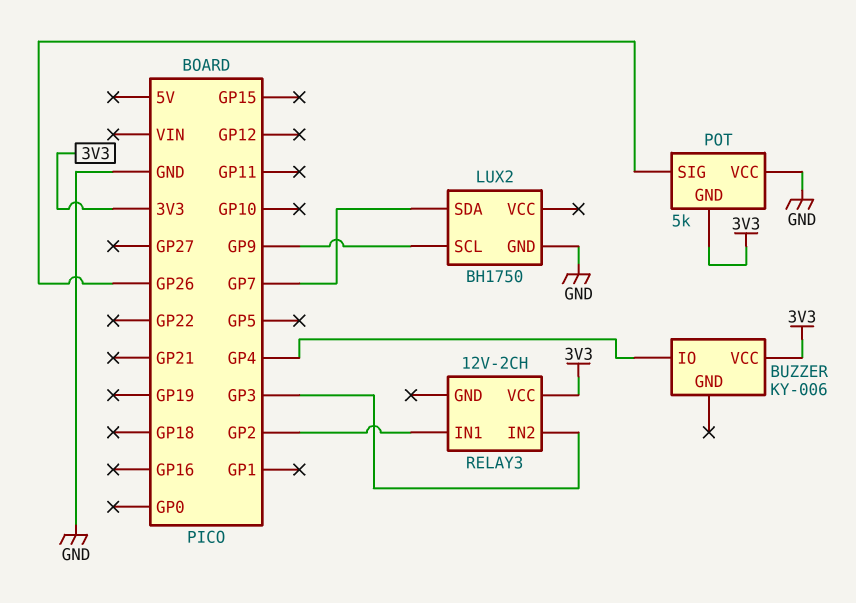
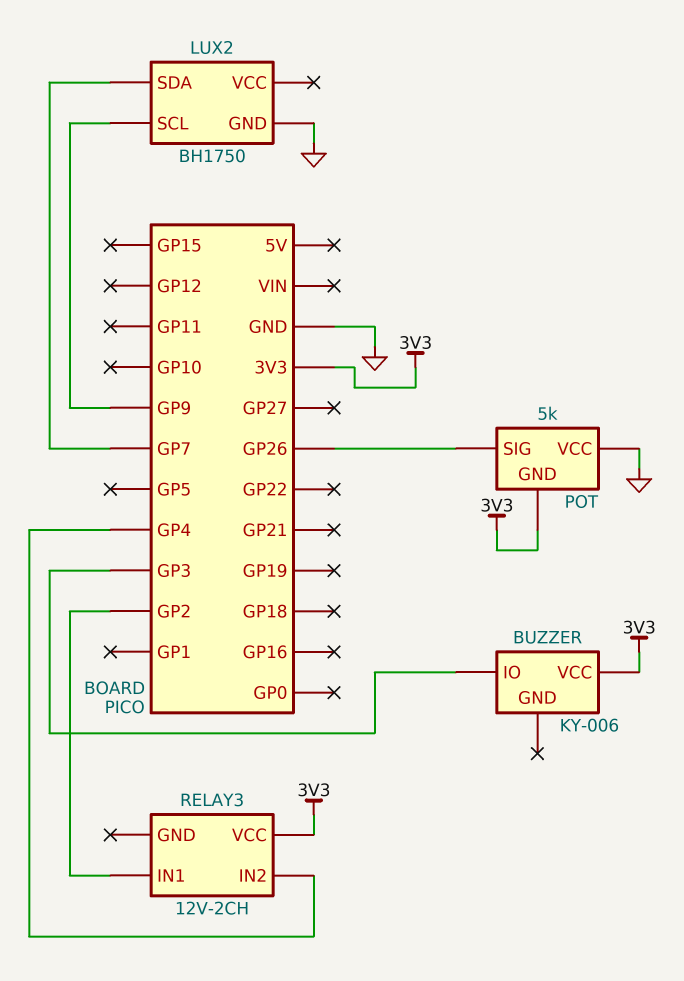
BUZZER pin IO: GP4 -> GP3
RELAY3 pin IN2: GP3 -> GP4

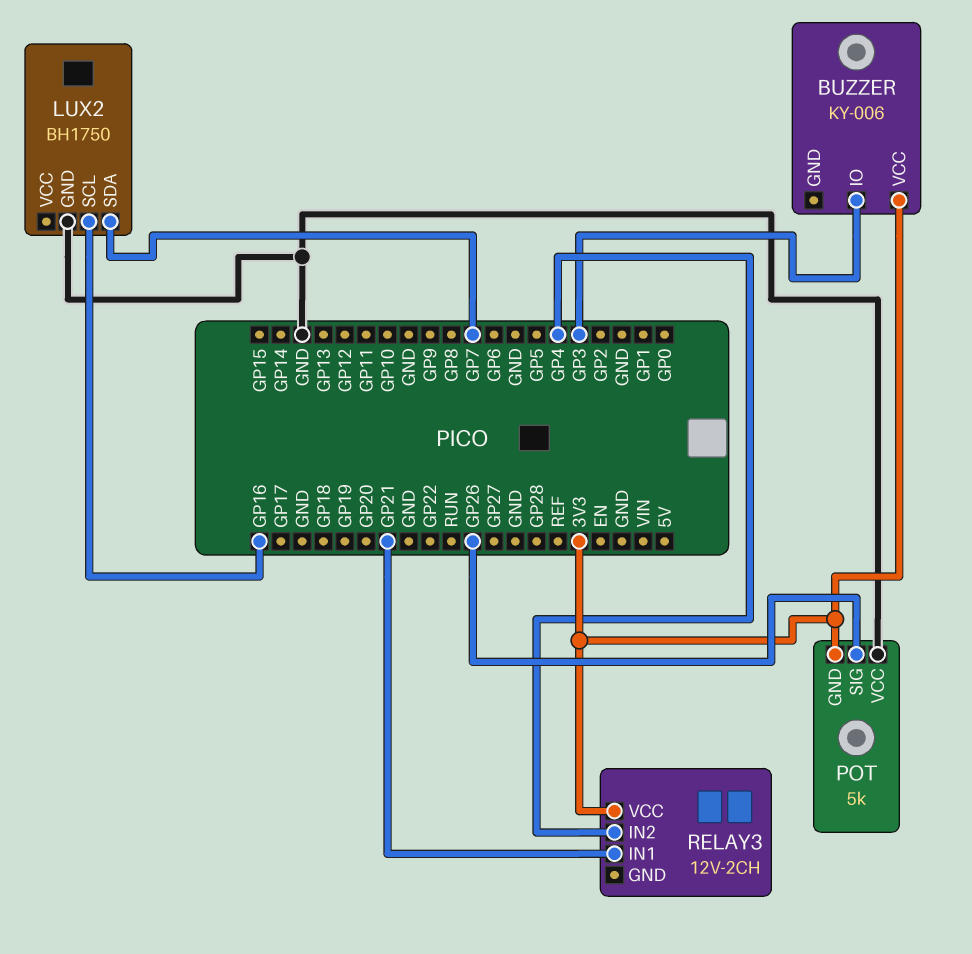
LUX2 pin SCL: GP9 -> GP16
RELAY3 pin IN1: GP2 -> GP21

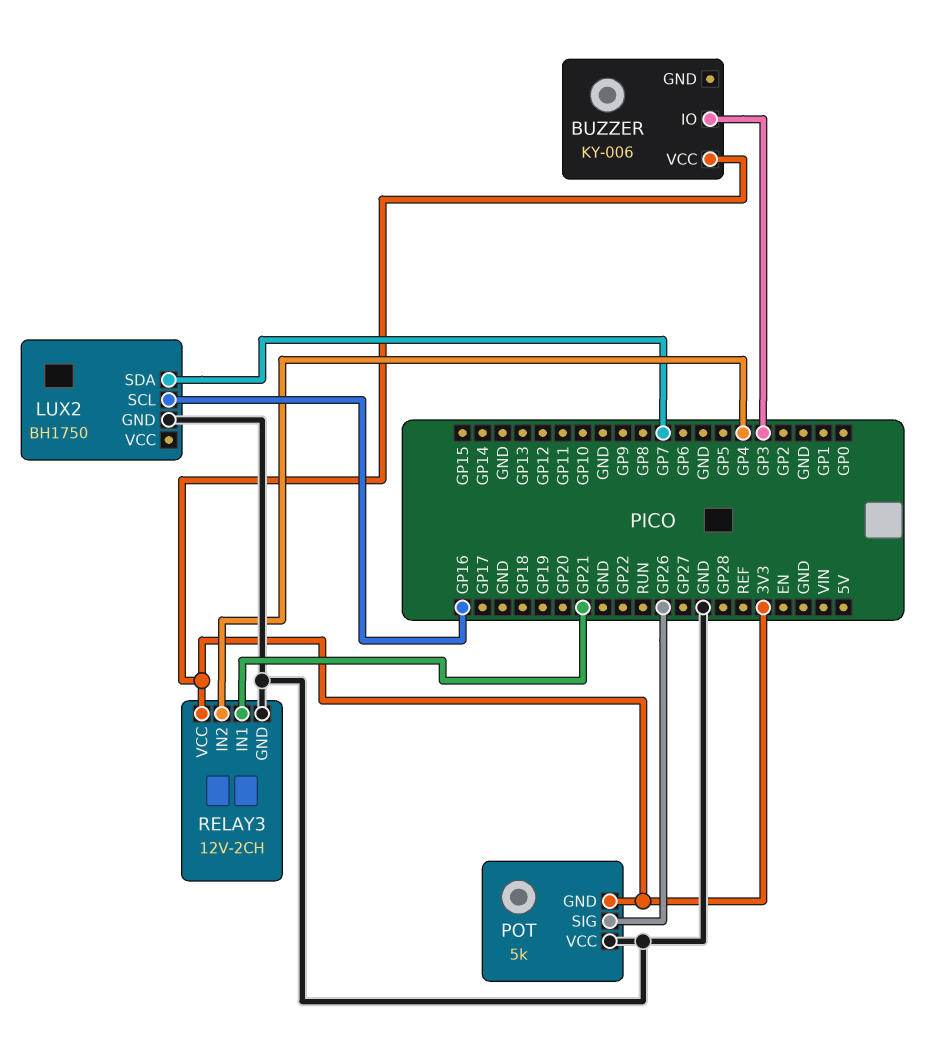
RELAY3 pin GND: none -> GND

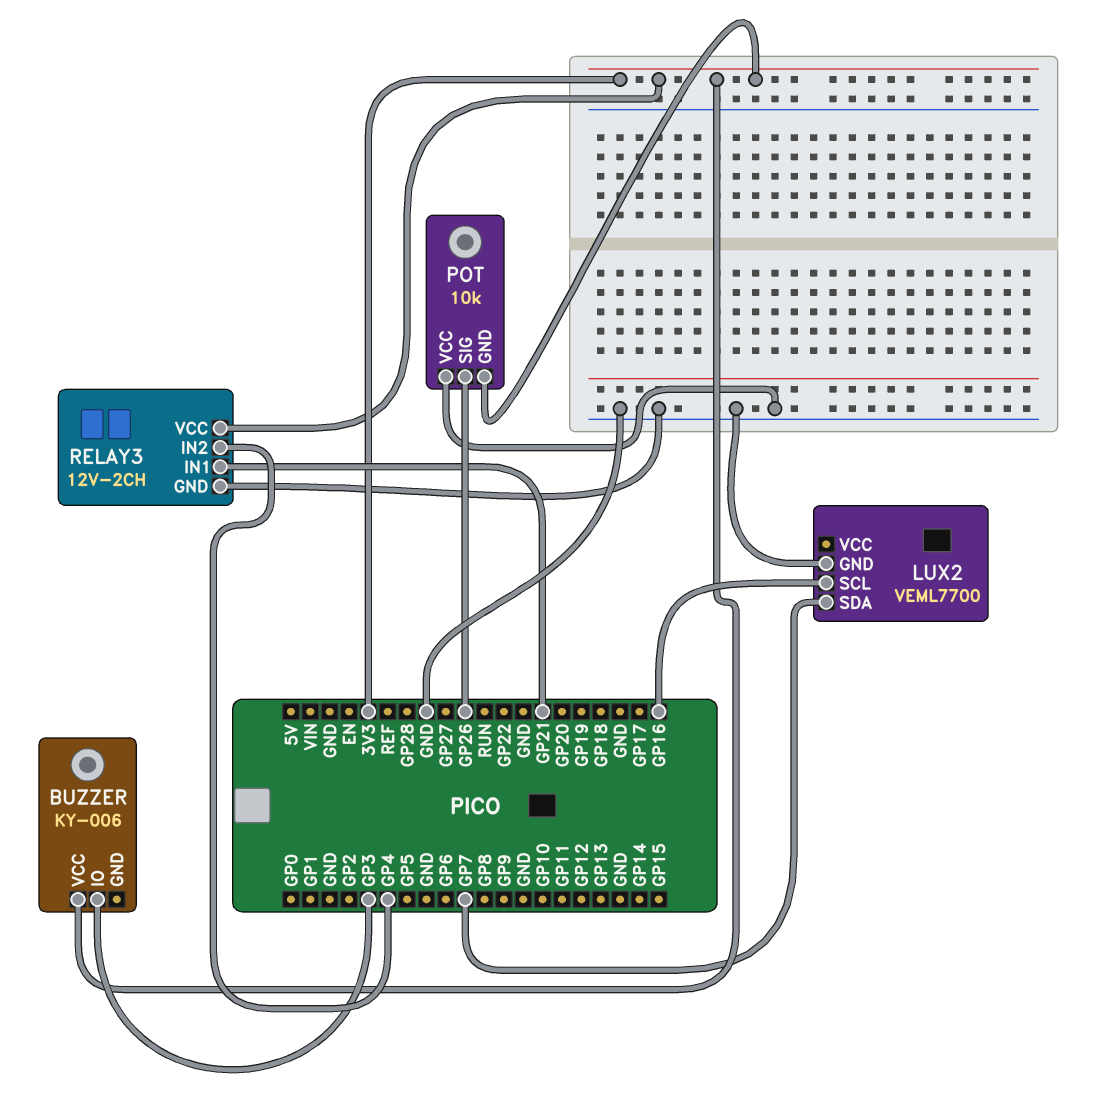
LUX2: BH1750 -> VEML7700
POT: 5k -> 10k

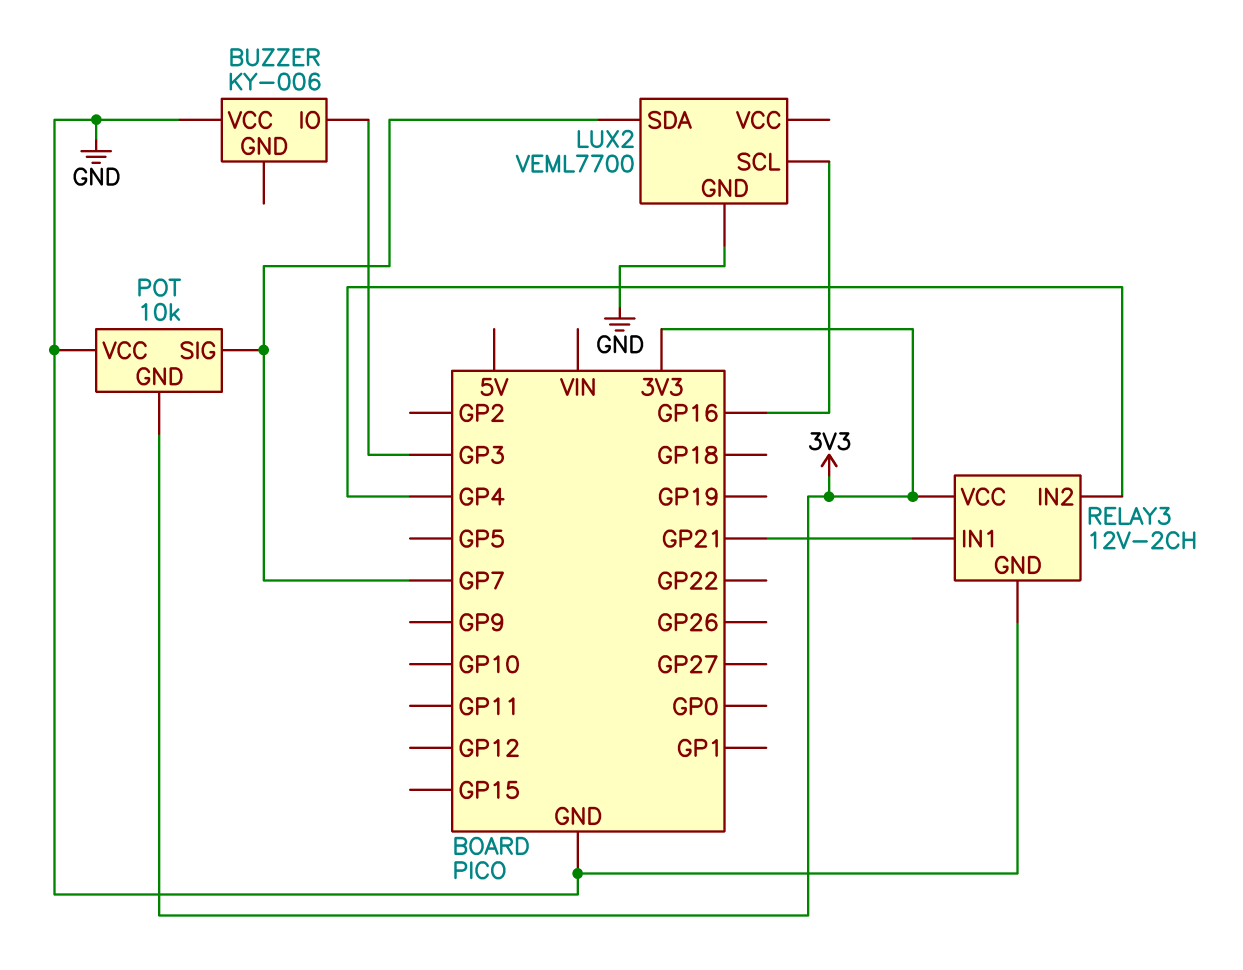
BUZZER pin VCC: 3V3 -> GND
POT pin SIG: GP26 -> GP7

